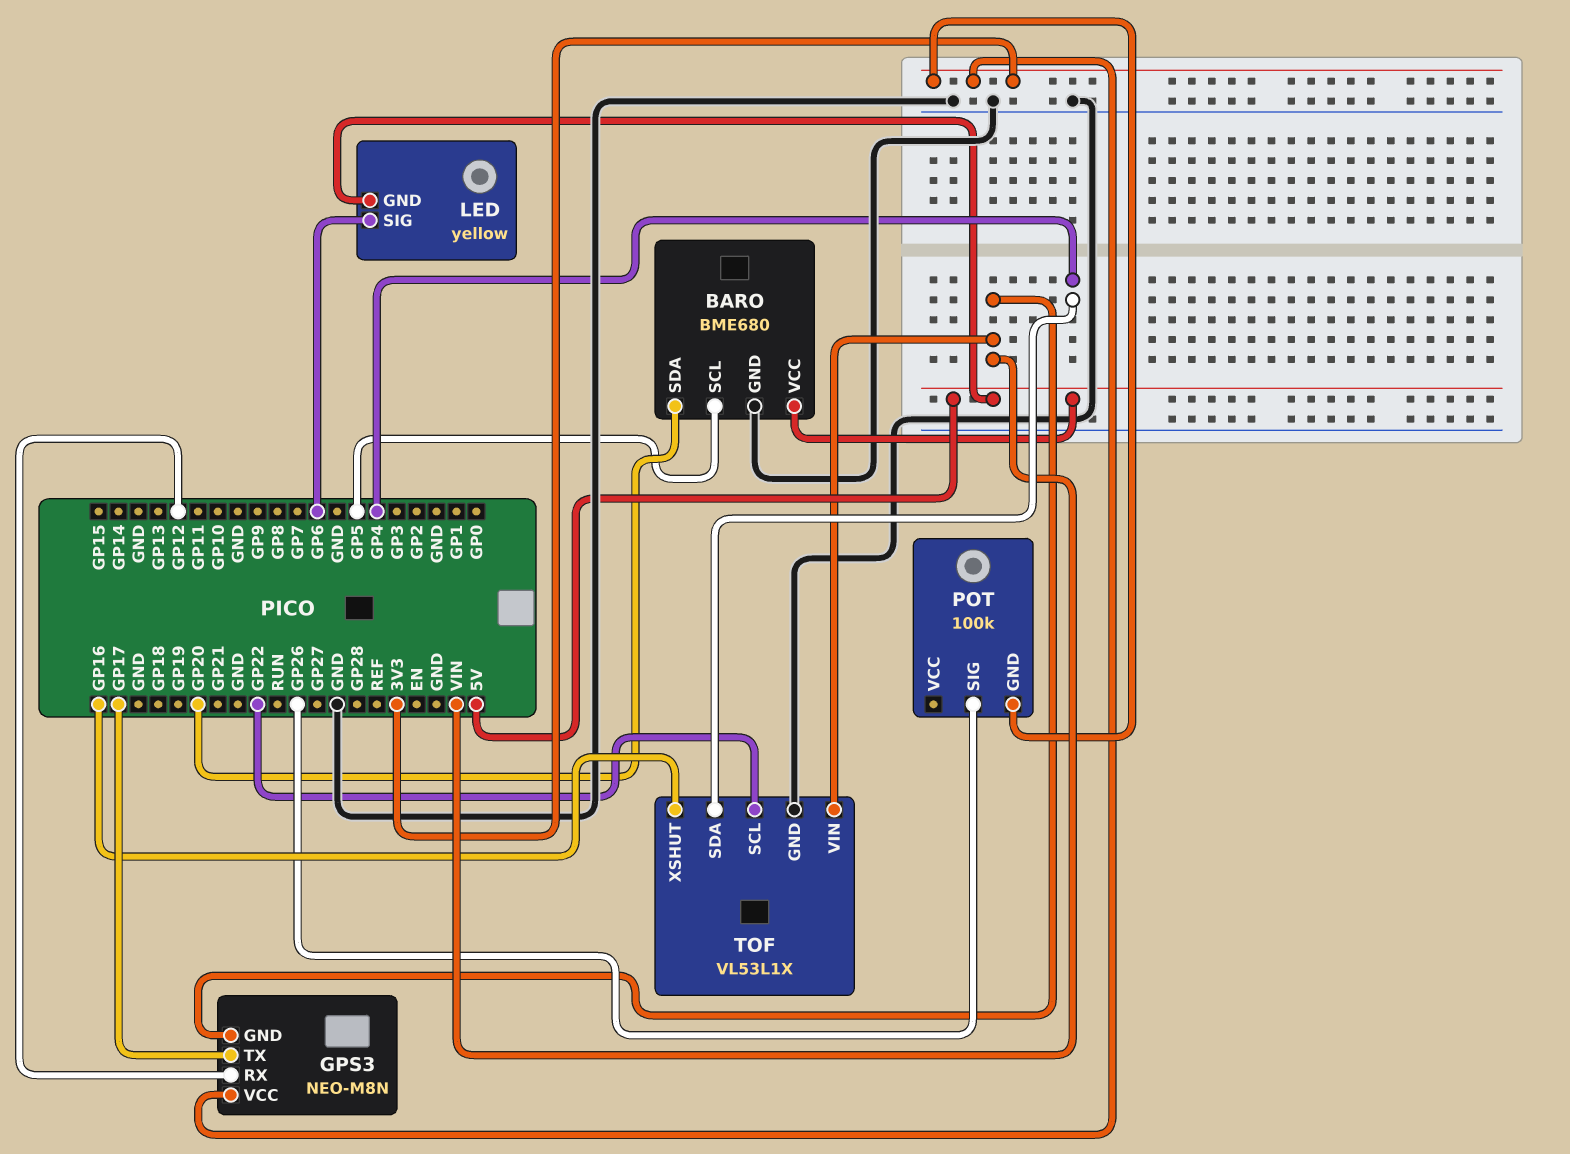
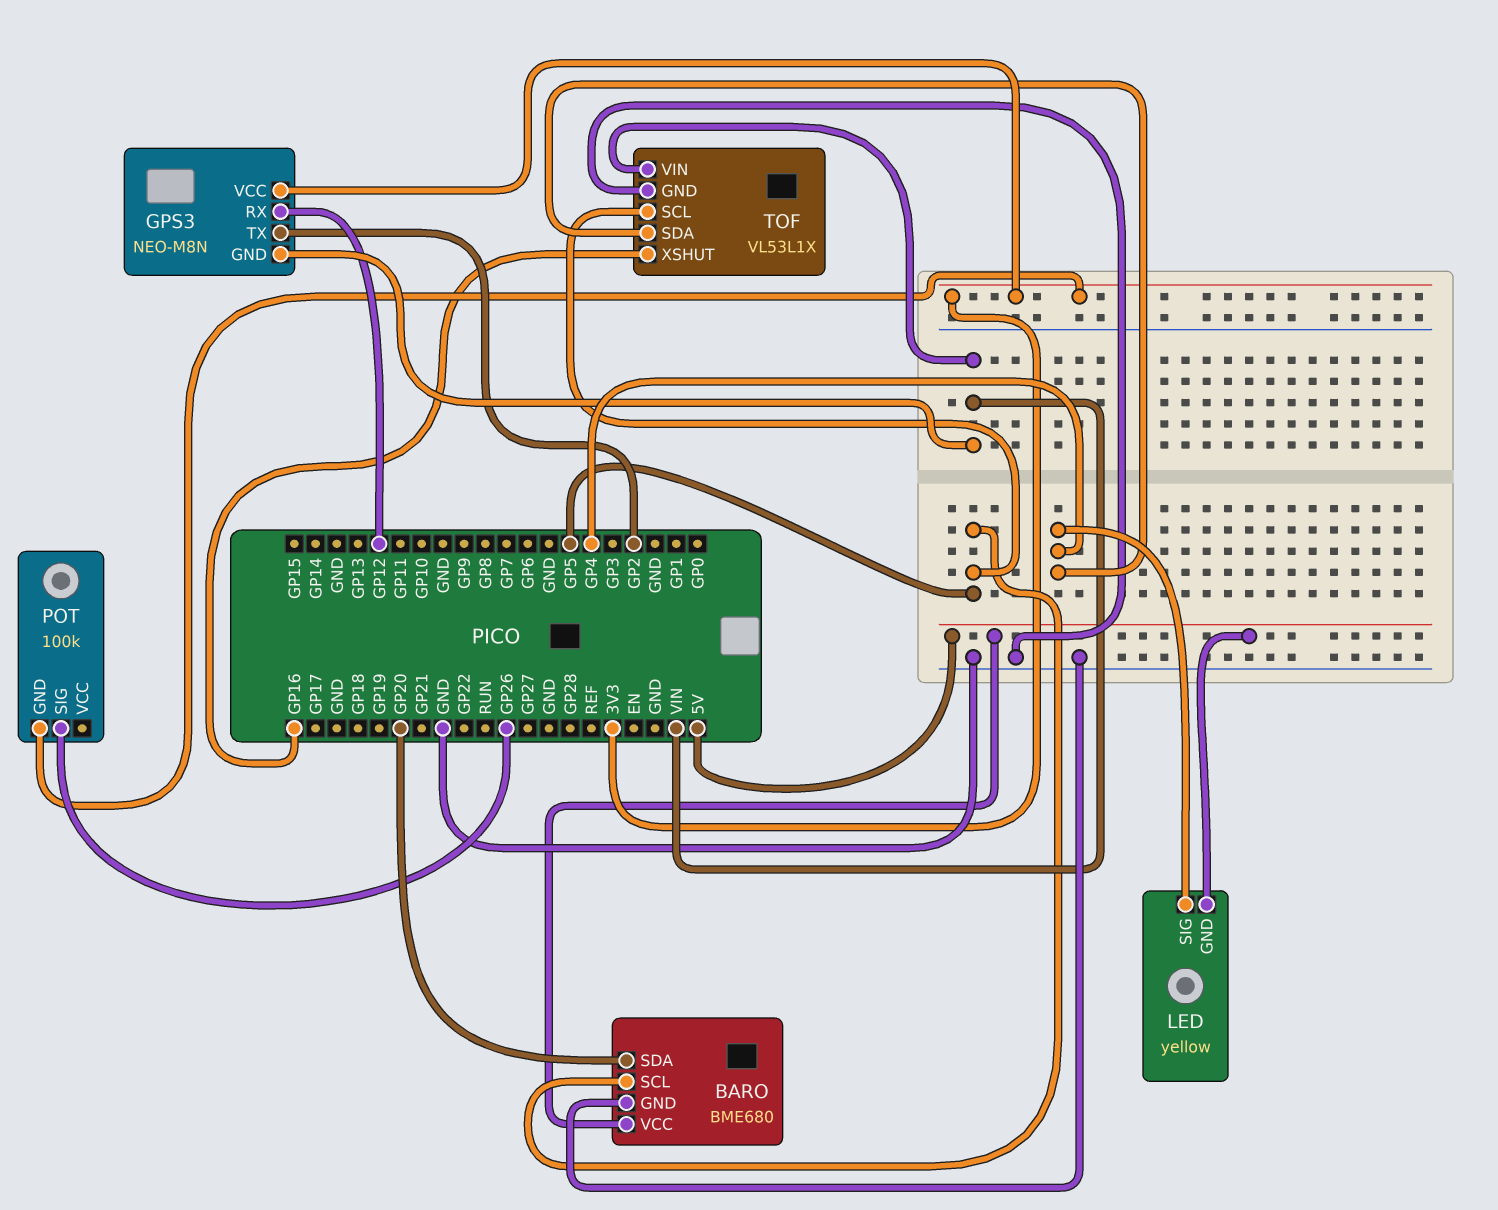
GPS3 pin TX: GP17 -> GP2
LED pin SIG: GP6 -> GP4
TOF pin SCL: GP22 -> GP5

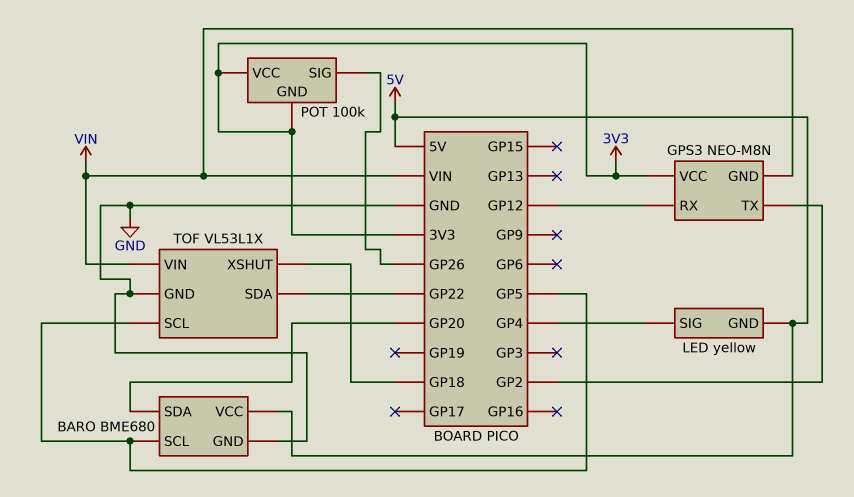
POT pin VCC: none -> 3V3
TOF pin SDA: GP4 -> GP22
TOF pin XSHUT: GP16 -> GP18

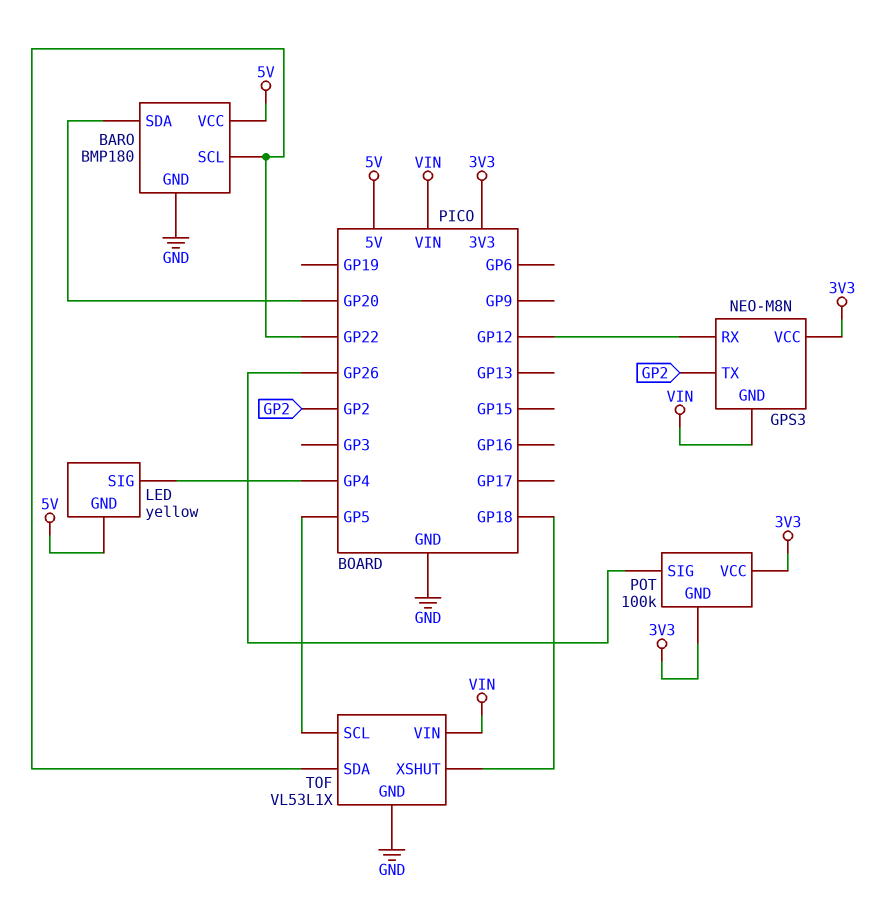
BARO: BME680 -> BMP180
BARO pin SCL: GP5 -> GP22

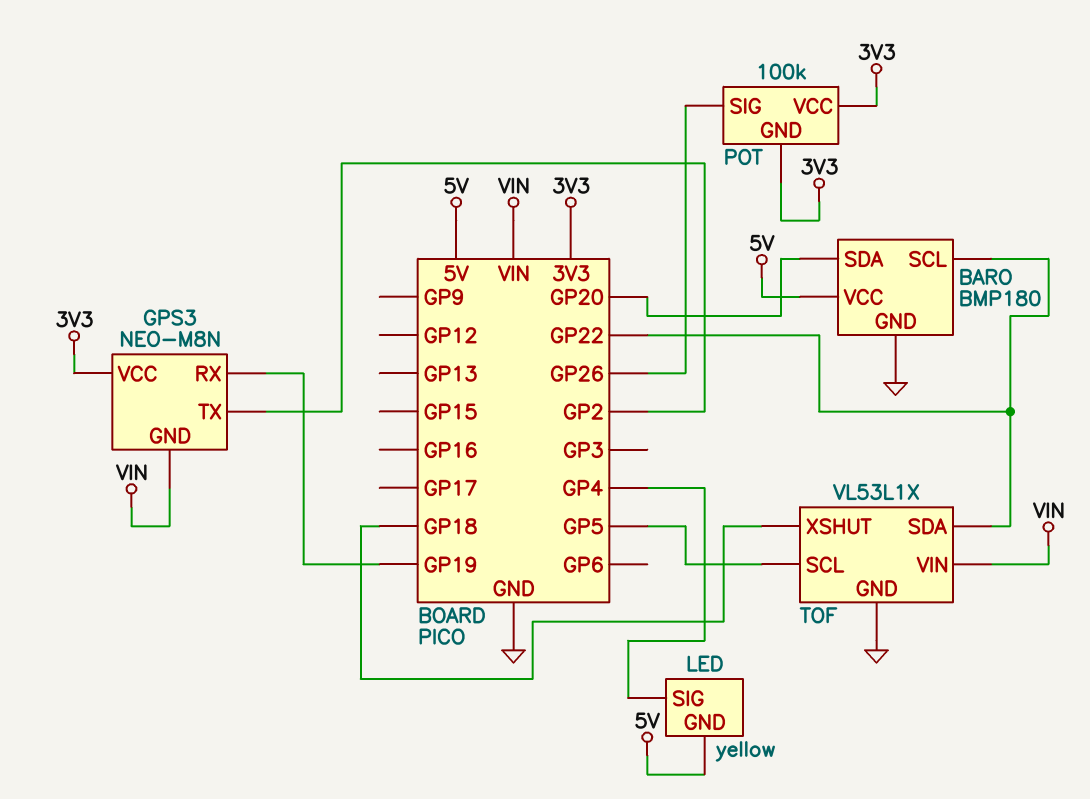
GPS3 pin RX: GP12 -> GP19

